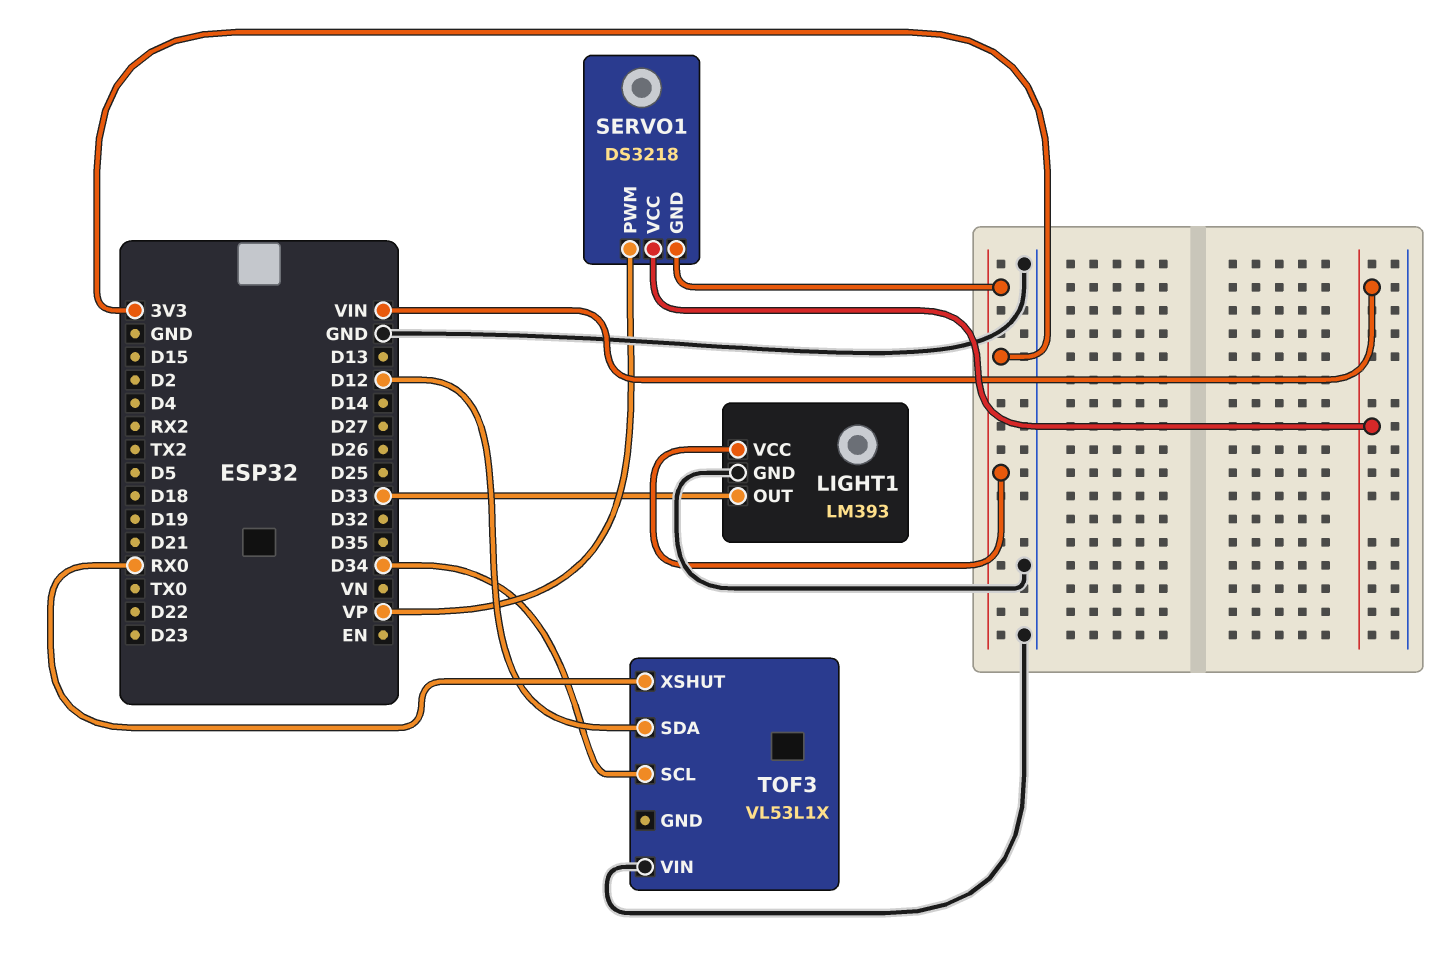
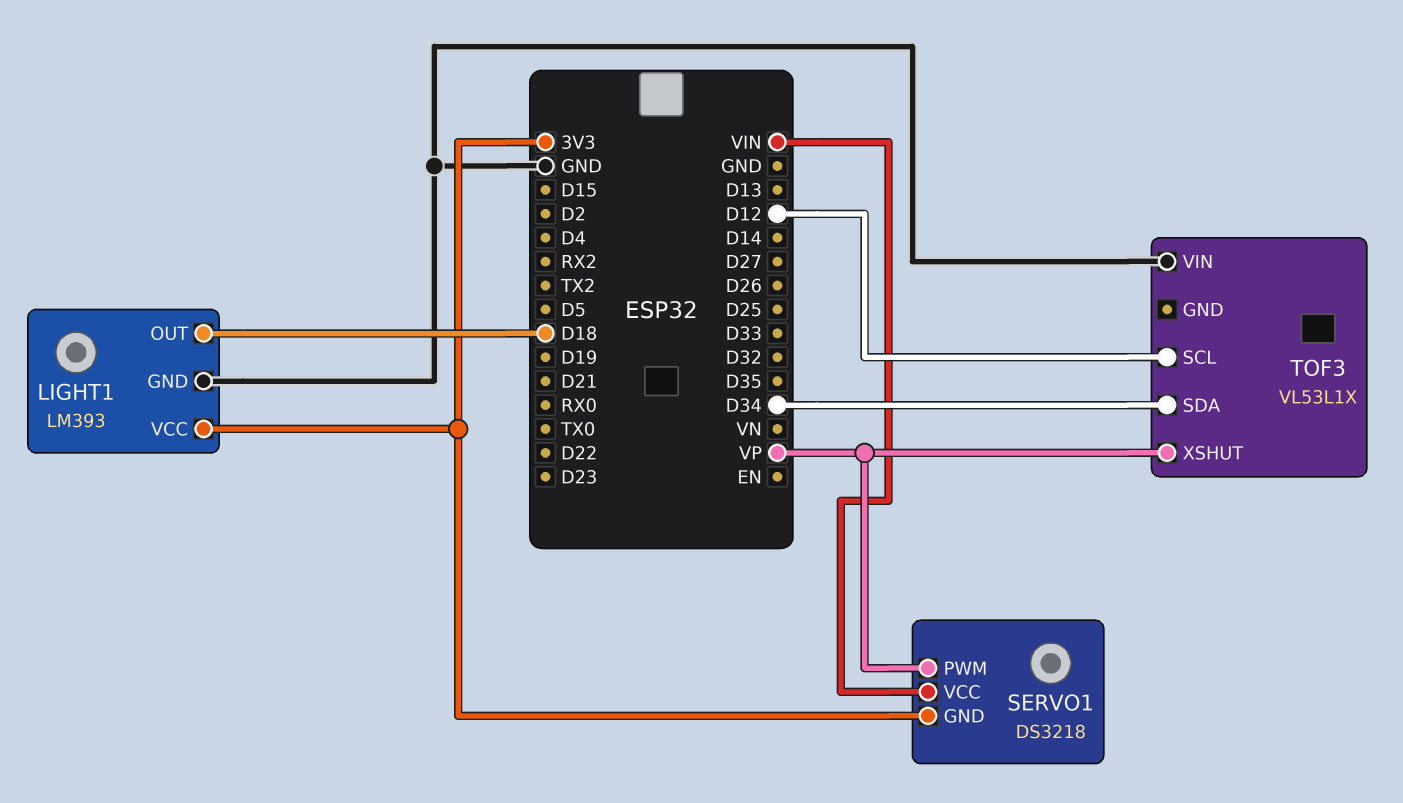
LIGHT1 pin OUT: D33 -> D18
TOF3 pin SCL: D34 -> D12
TOF3 pin SDA: D12 -> D34
TOF3 pin XSHUT: RX0 -> VP

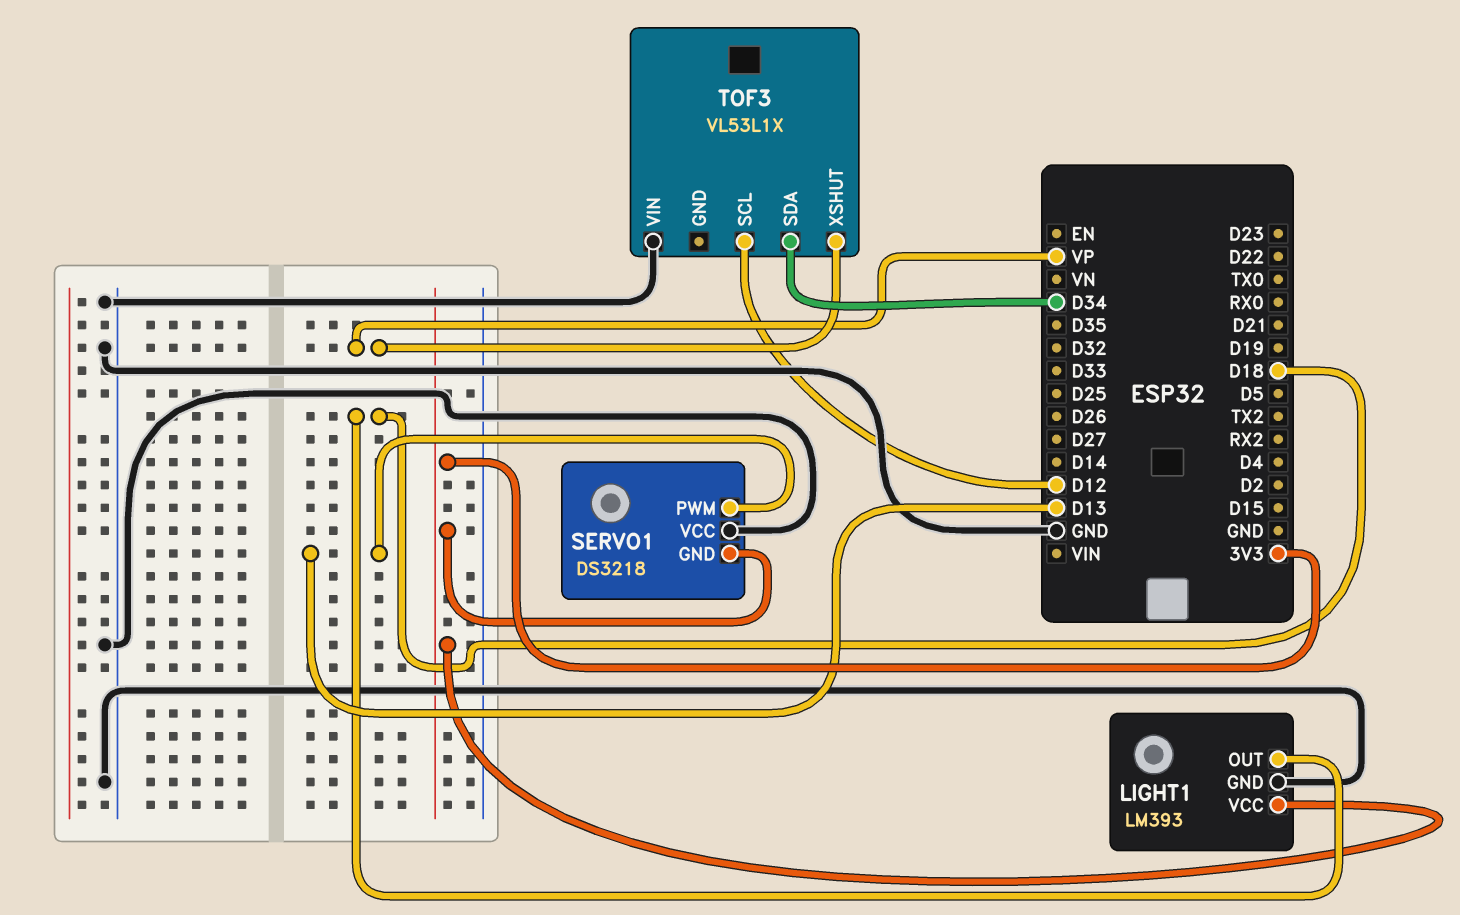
SERVO1 pin PWM: VP -> D13
SERVO1 pin VCC: VIN -> GND

